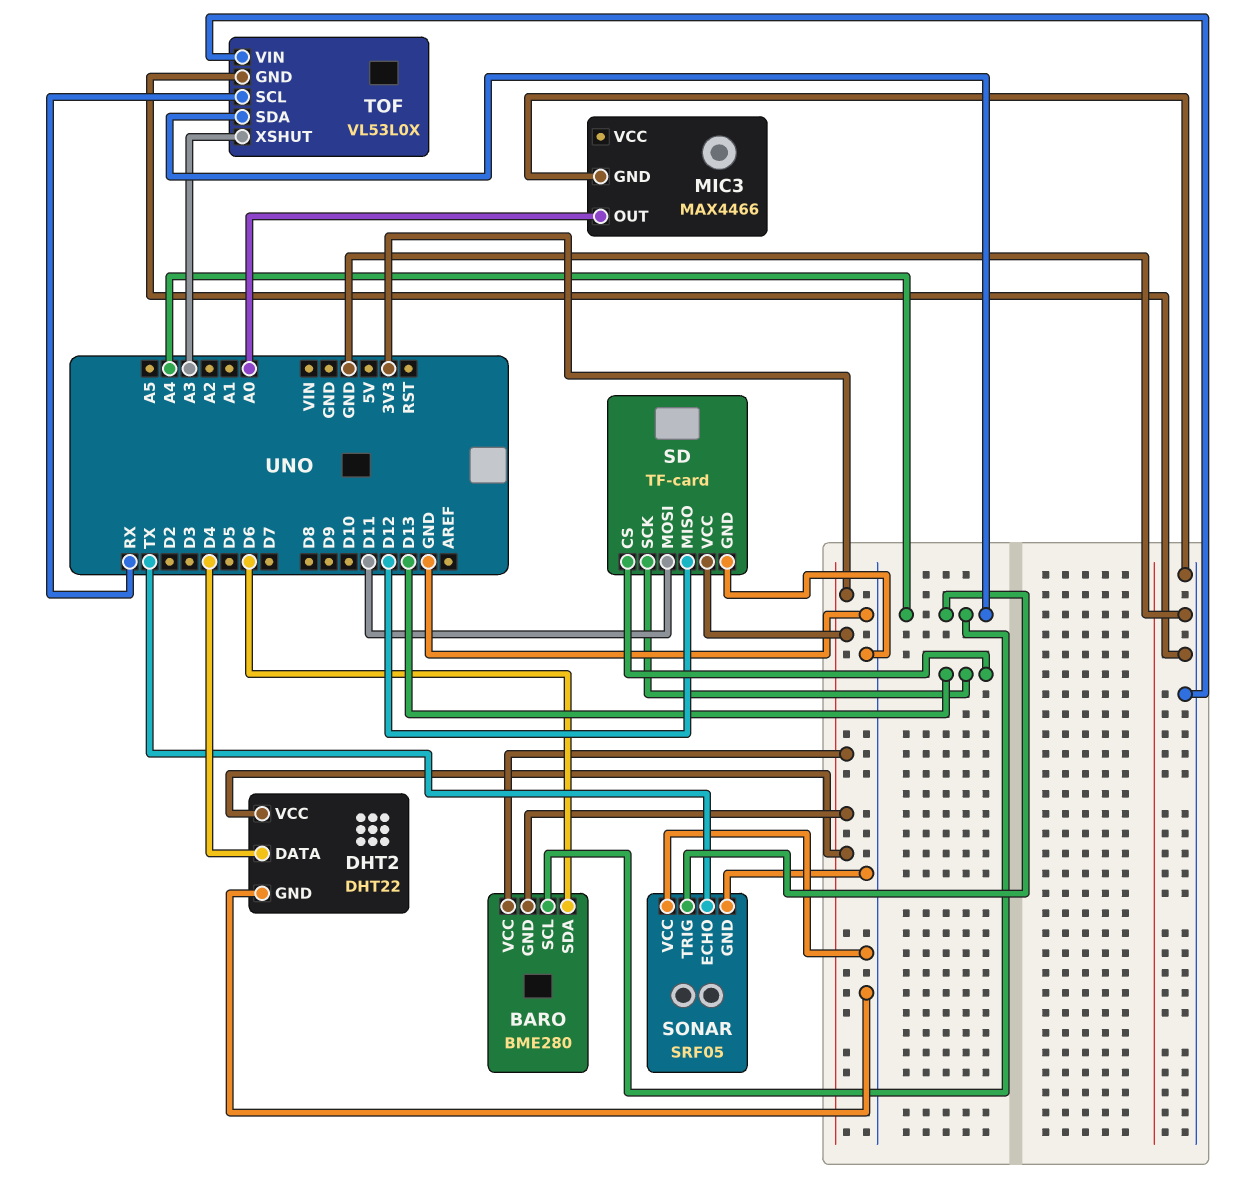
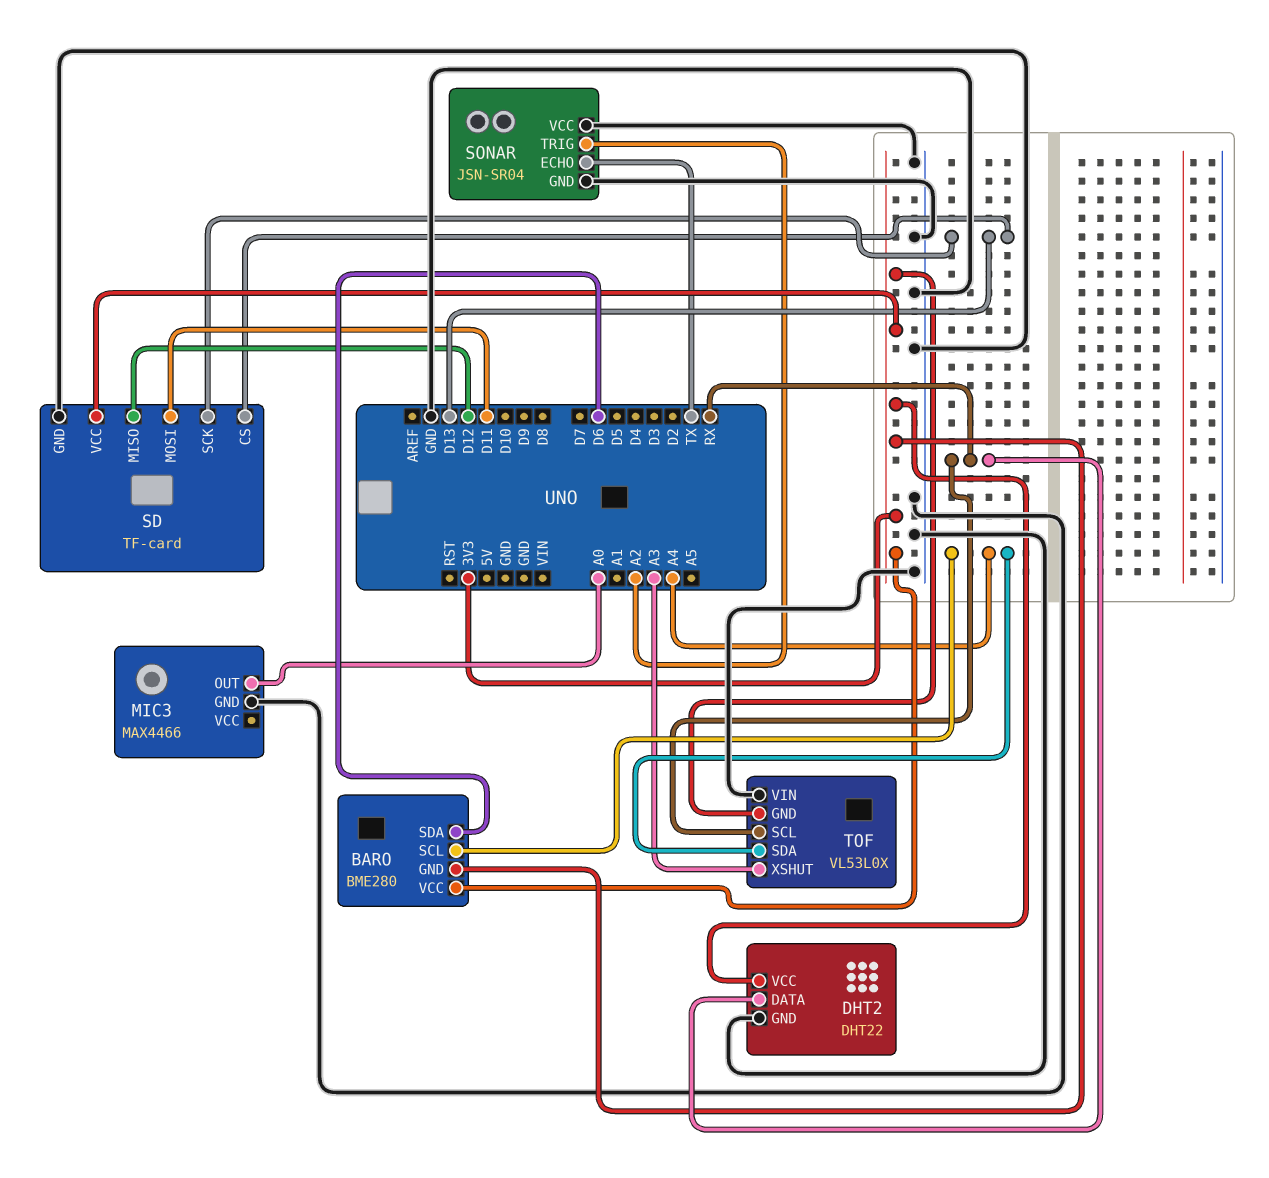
DHT2 pin DATA: D4 -> RX
SONAR: SRF05 -> JSN-SR04
SONAR pin TRIG: A4 -> A2
TOF pin GND: GND -> 3V3

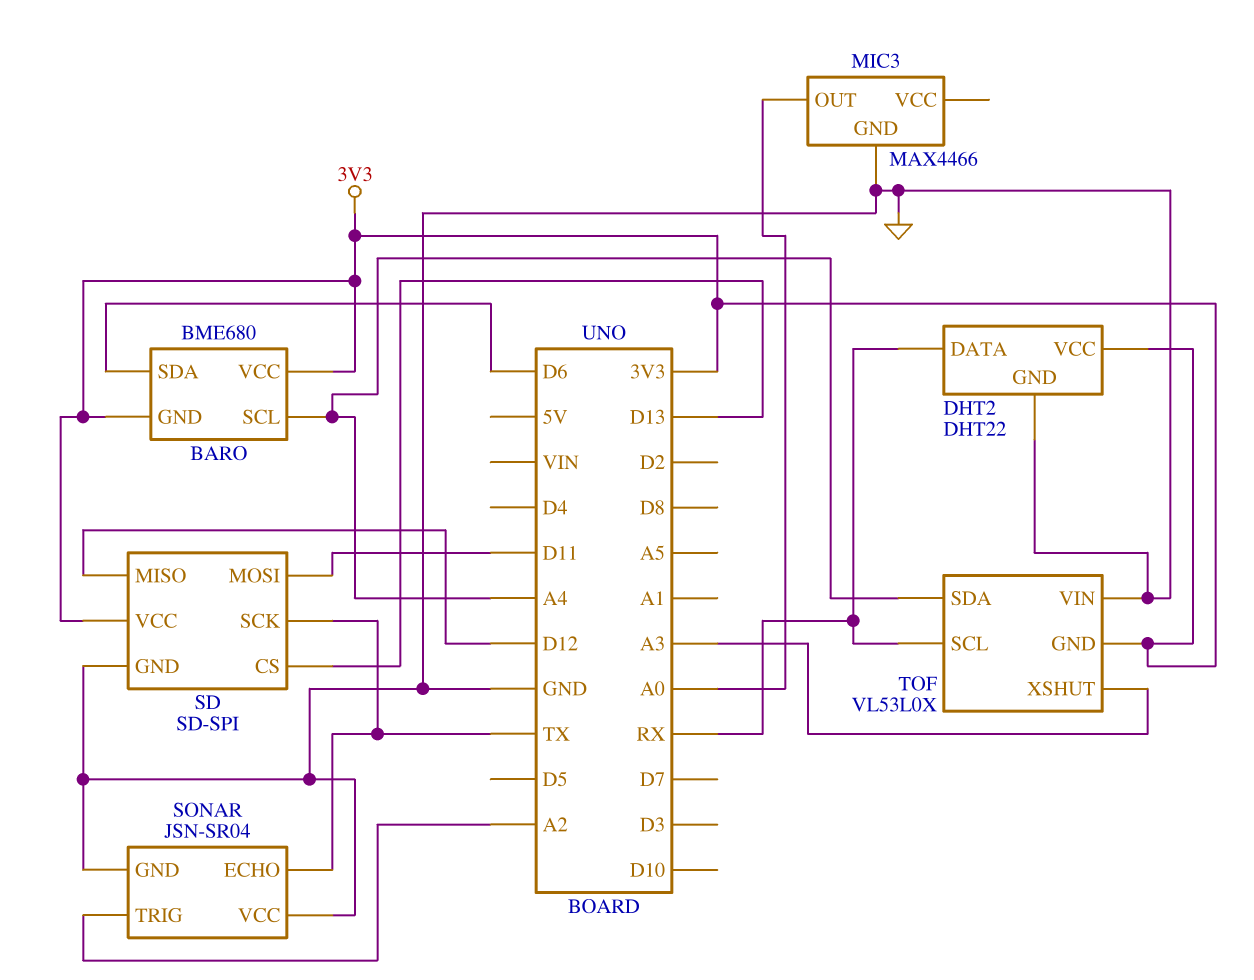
BARO: BME280 -> BME680
SD: TF-card -> SD-SPI
SD pin SCK: D13 -> TX

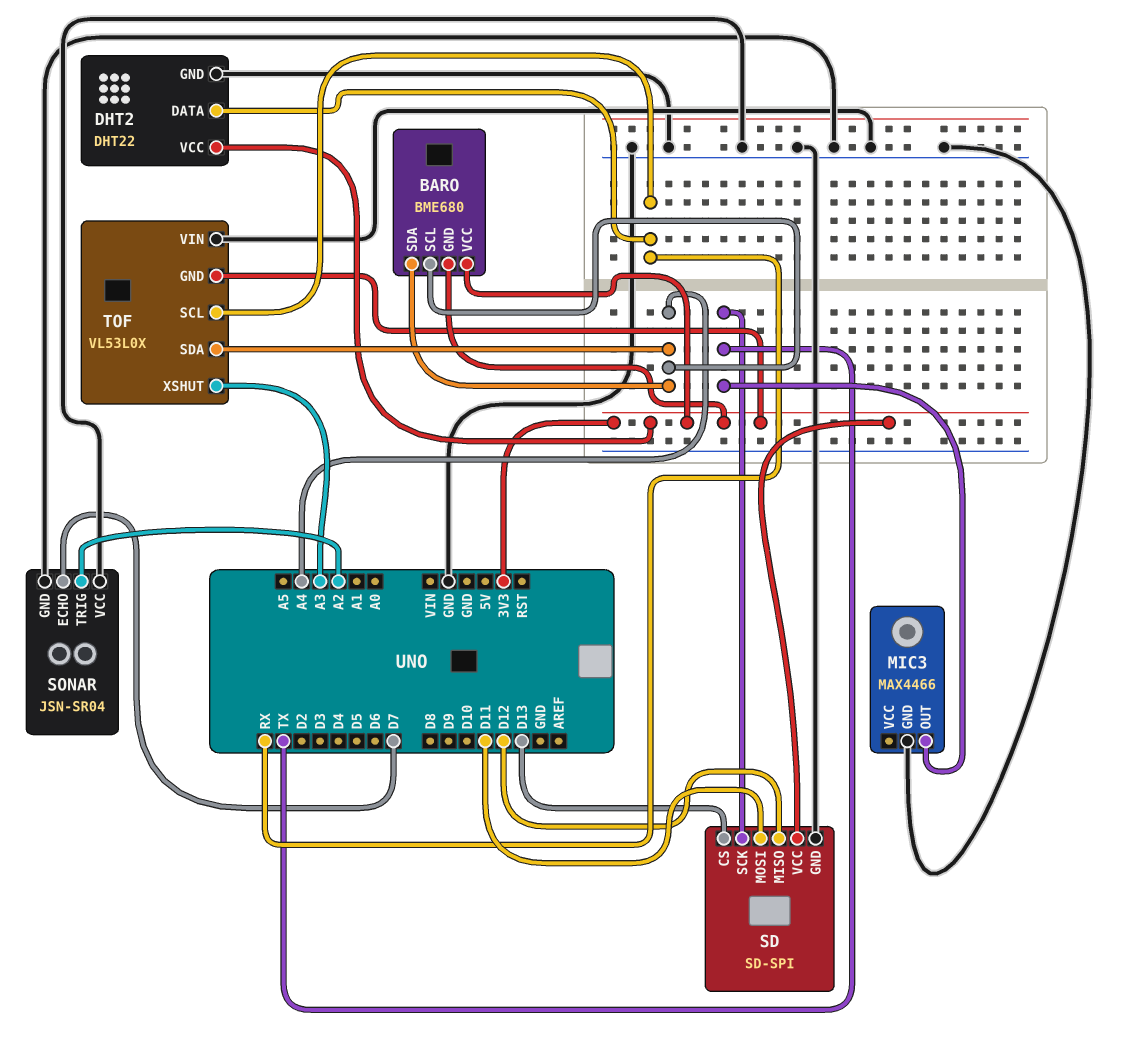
BARO pin SDA: D6 -> A4
MIC3 pin OUT: A0 -> TX
SONAR pin ECHO: TX -> D7

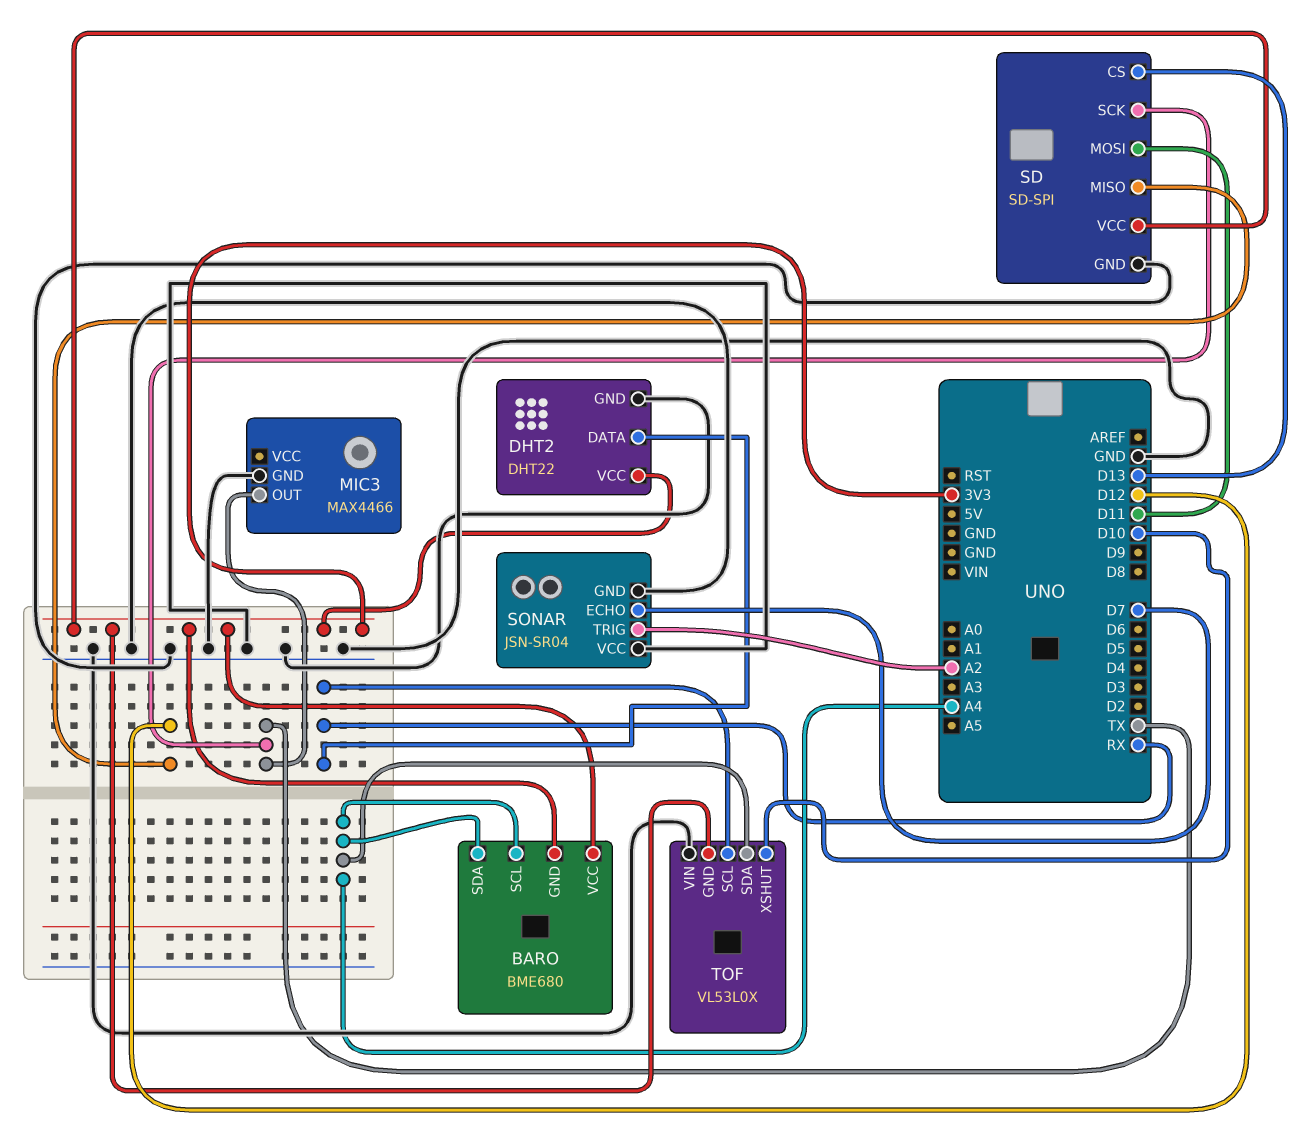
TOF pin XSHUT: A3 -> D10

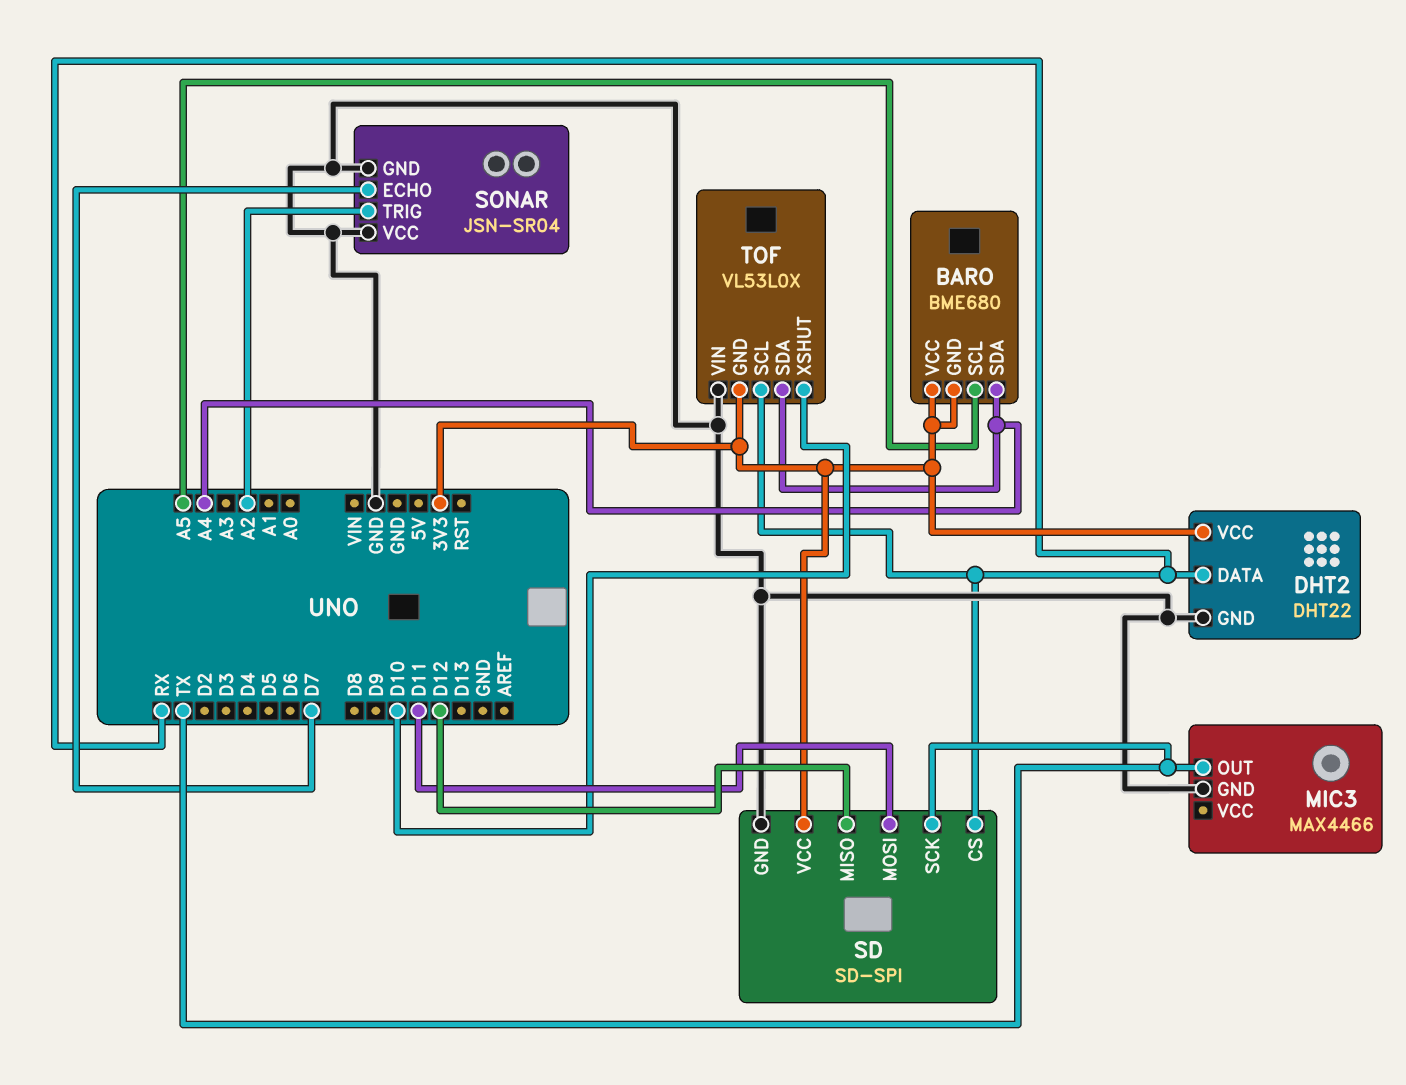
BARO pin SCL: A4 -> A5
SD pin CS: D13 -> RX

